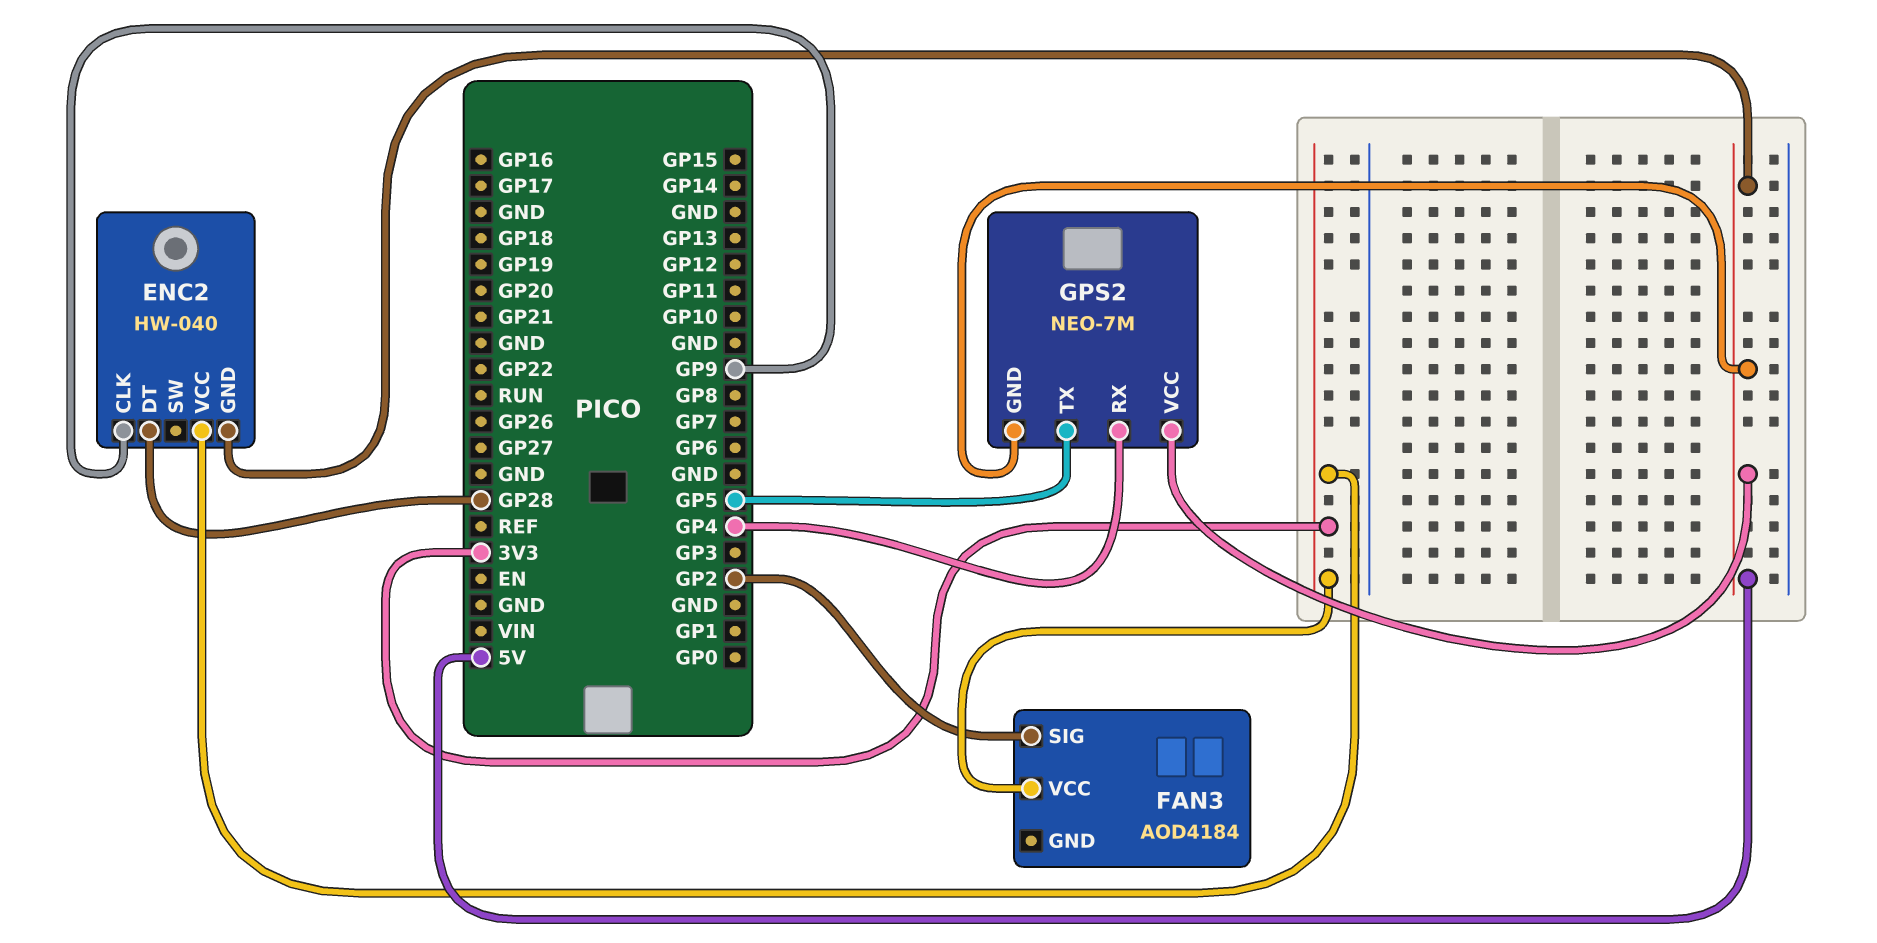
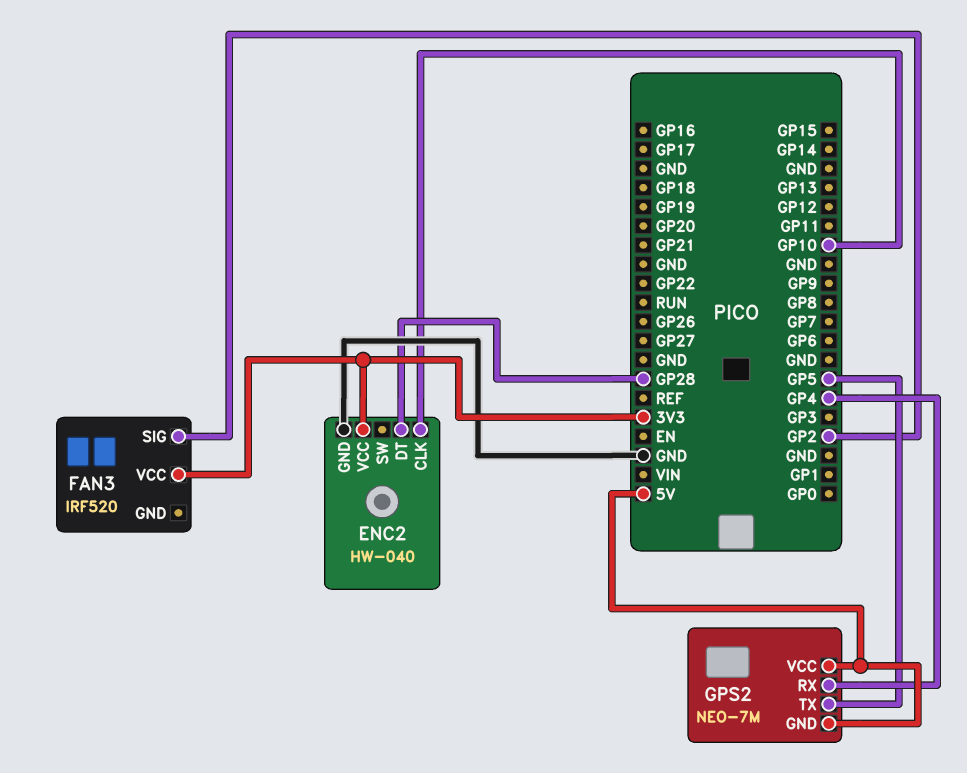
ENC2 pin CLK: GP9 -> GP10
ENC2 pin GND: 5V -> GND
FAN3: AOD4184 -> IRF520

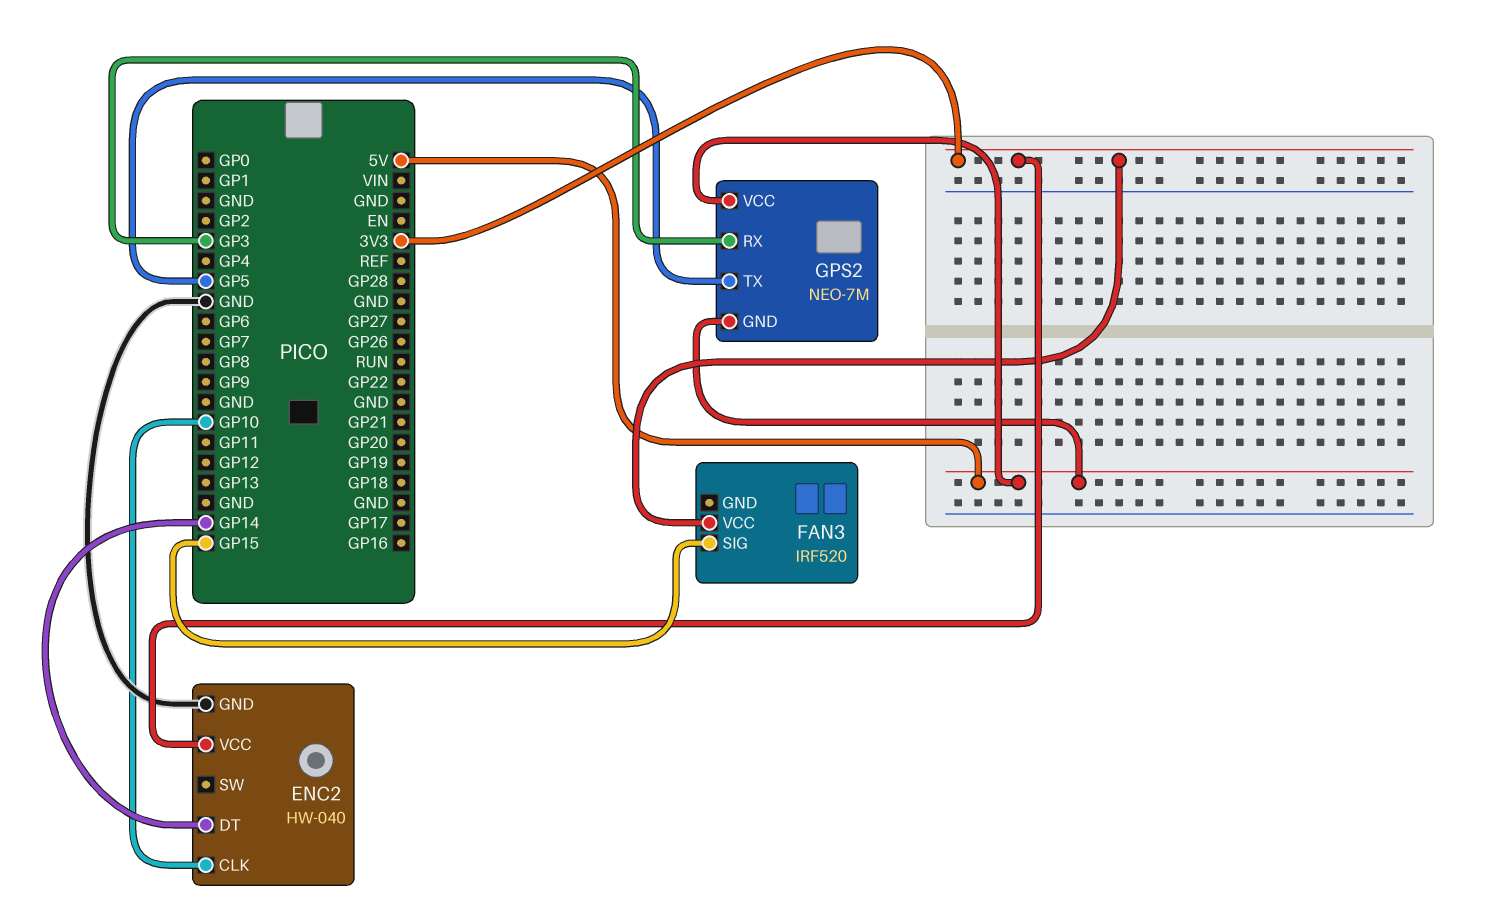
ENC2 pin DT: GP28 -> GP14
FAN3 pin SIG: GP2 -> GP15
GPS2 pin RX: GP4 -> GP3

